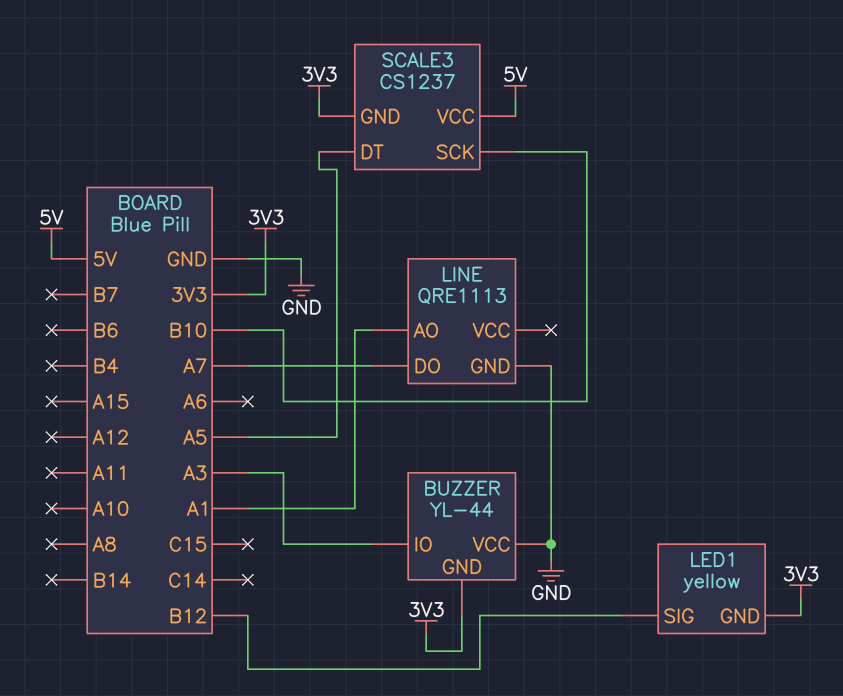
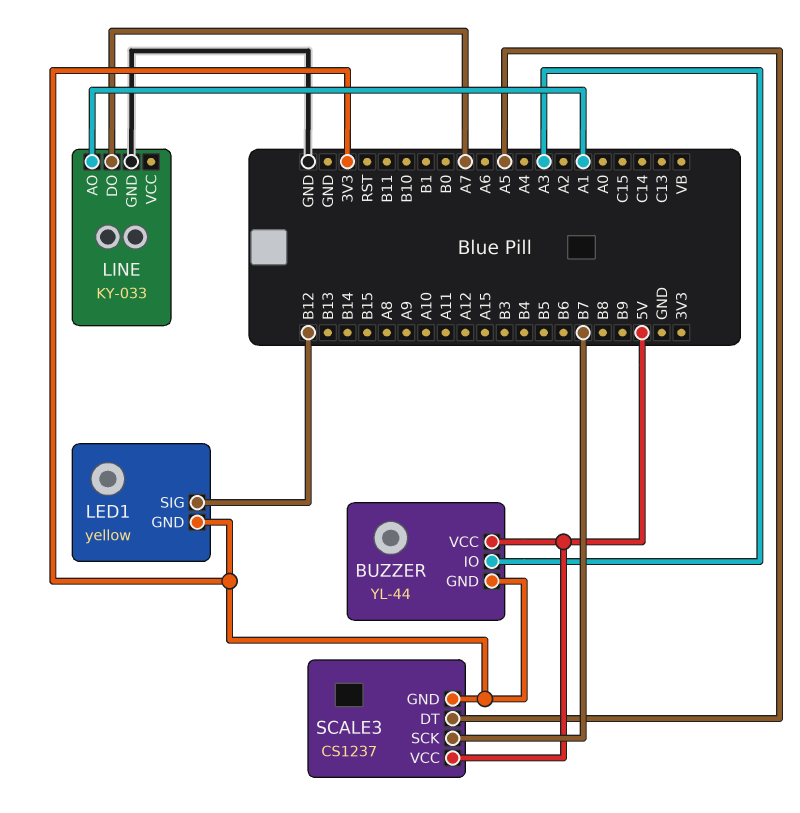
BUZZER pin VCC: GND -> 5V
LINE: QRE1113 -> KY-033
SCALE3 pin SCK: B10 -> B7

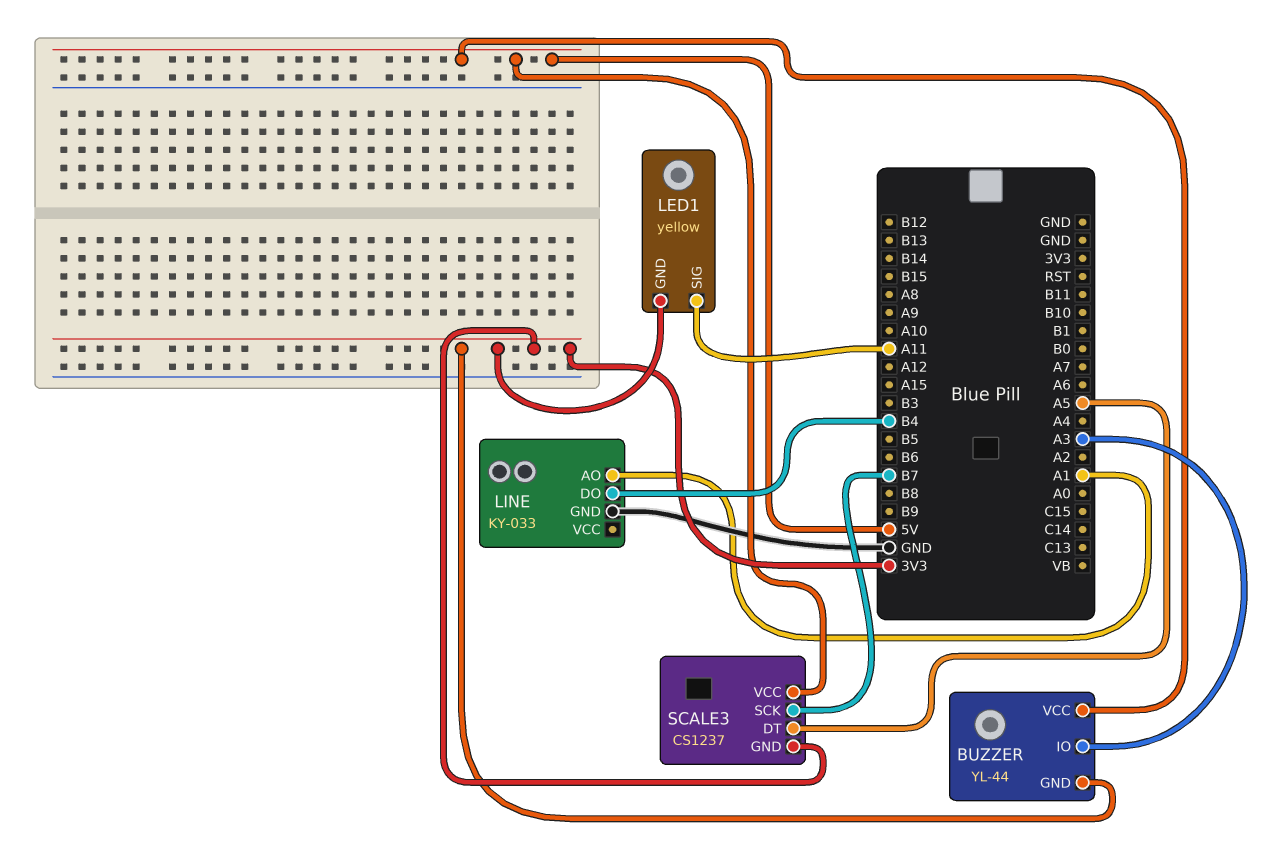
LED1 pin SIG: B12 -> A11
LINE pin DO: A7 -> B4

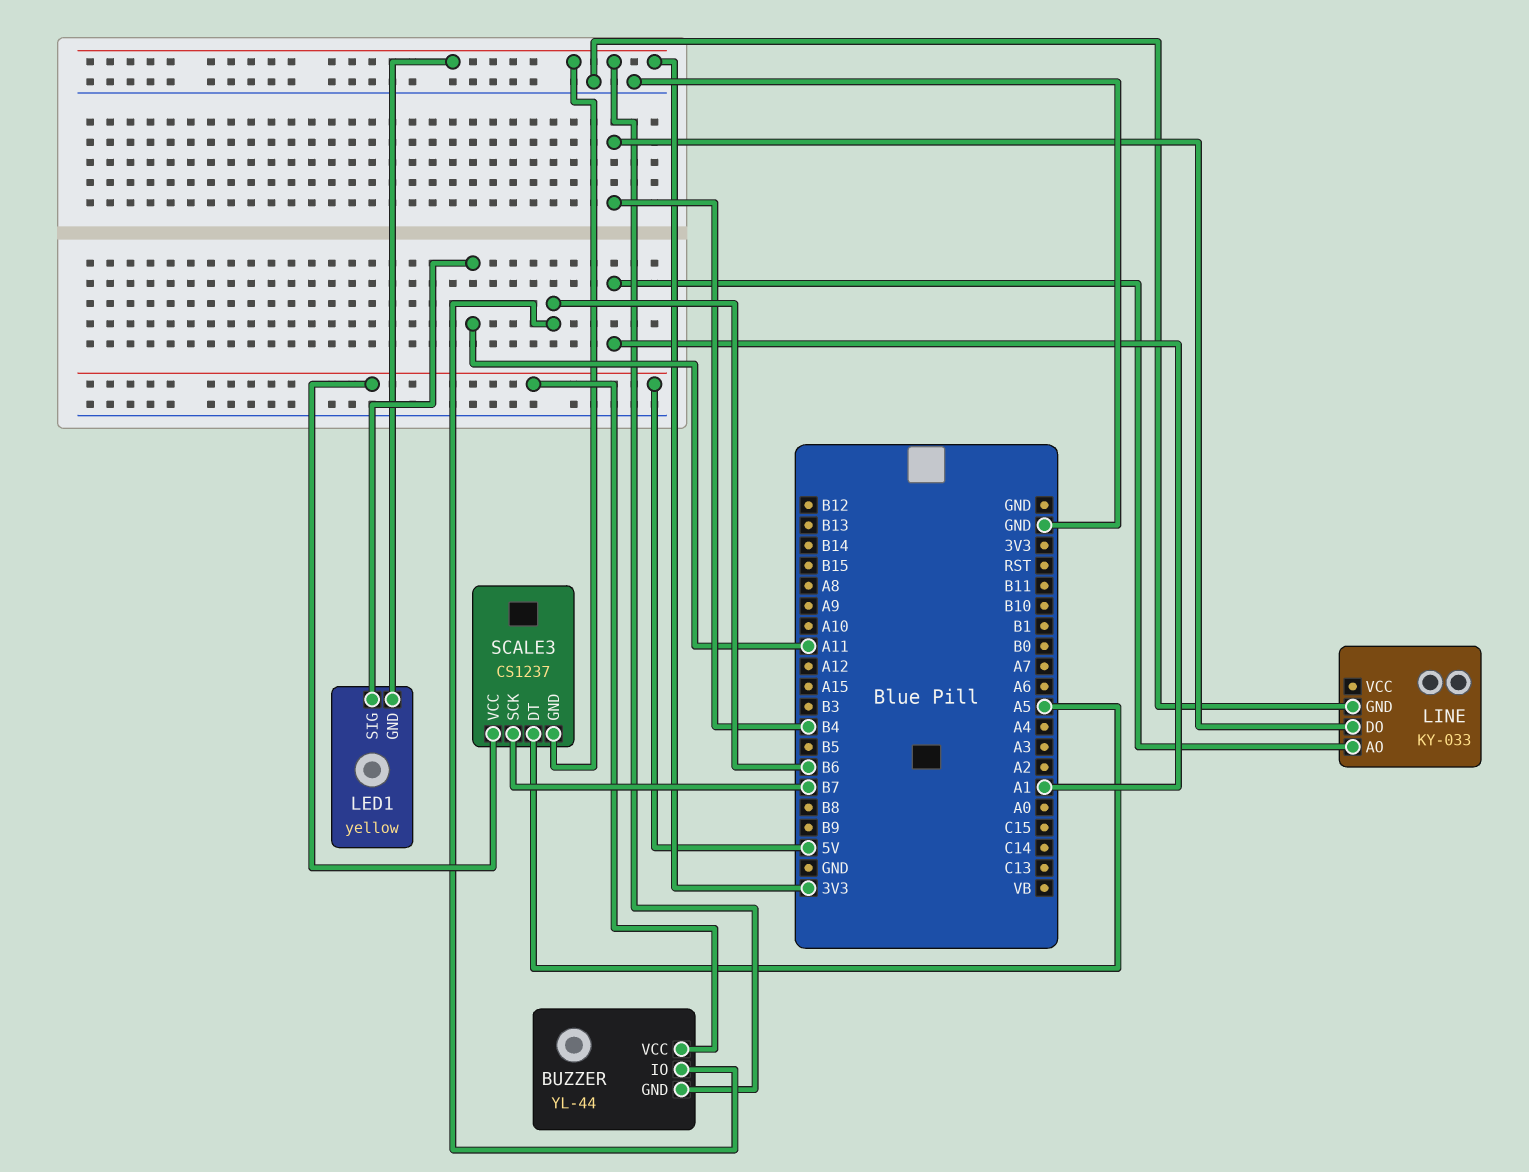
BUZZER pin IO: A3 -> B6

